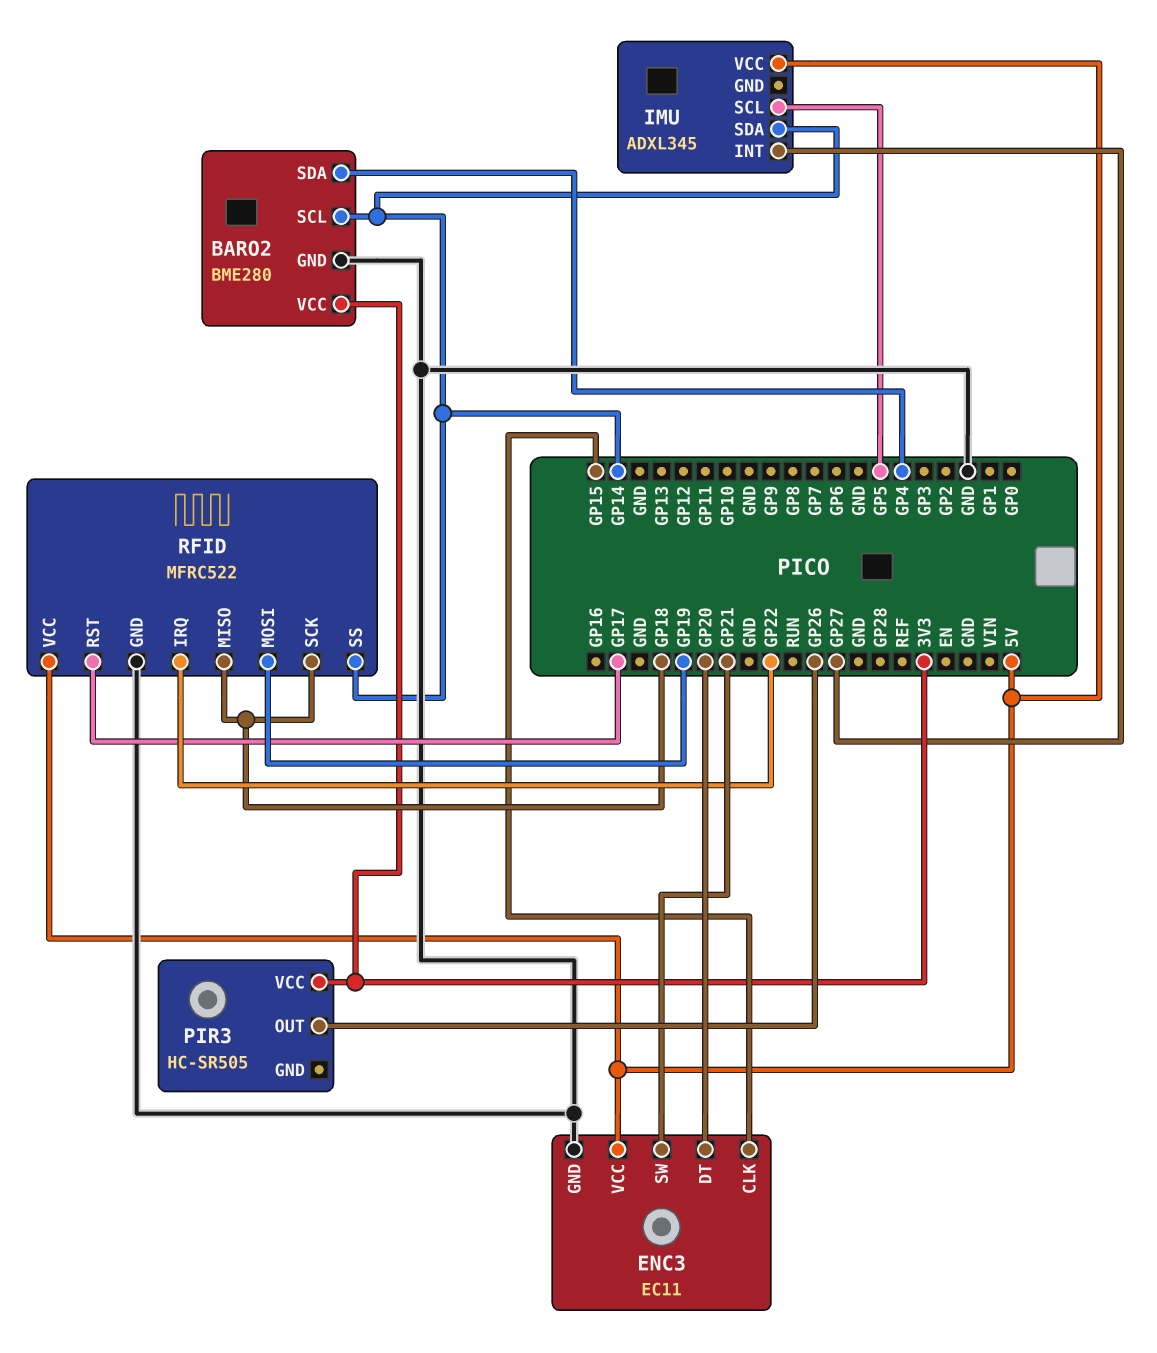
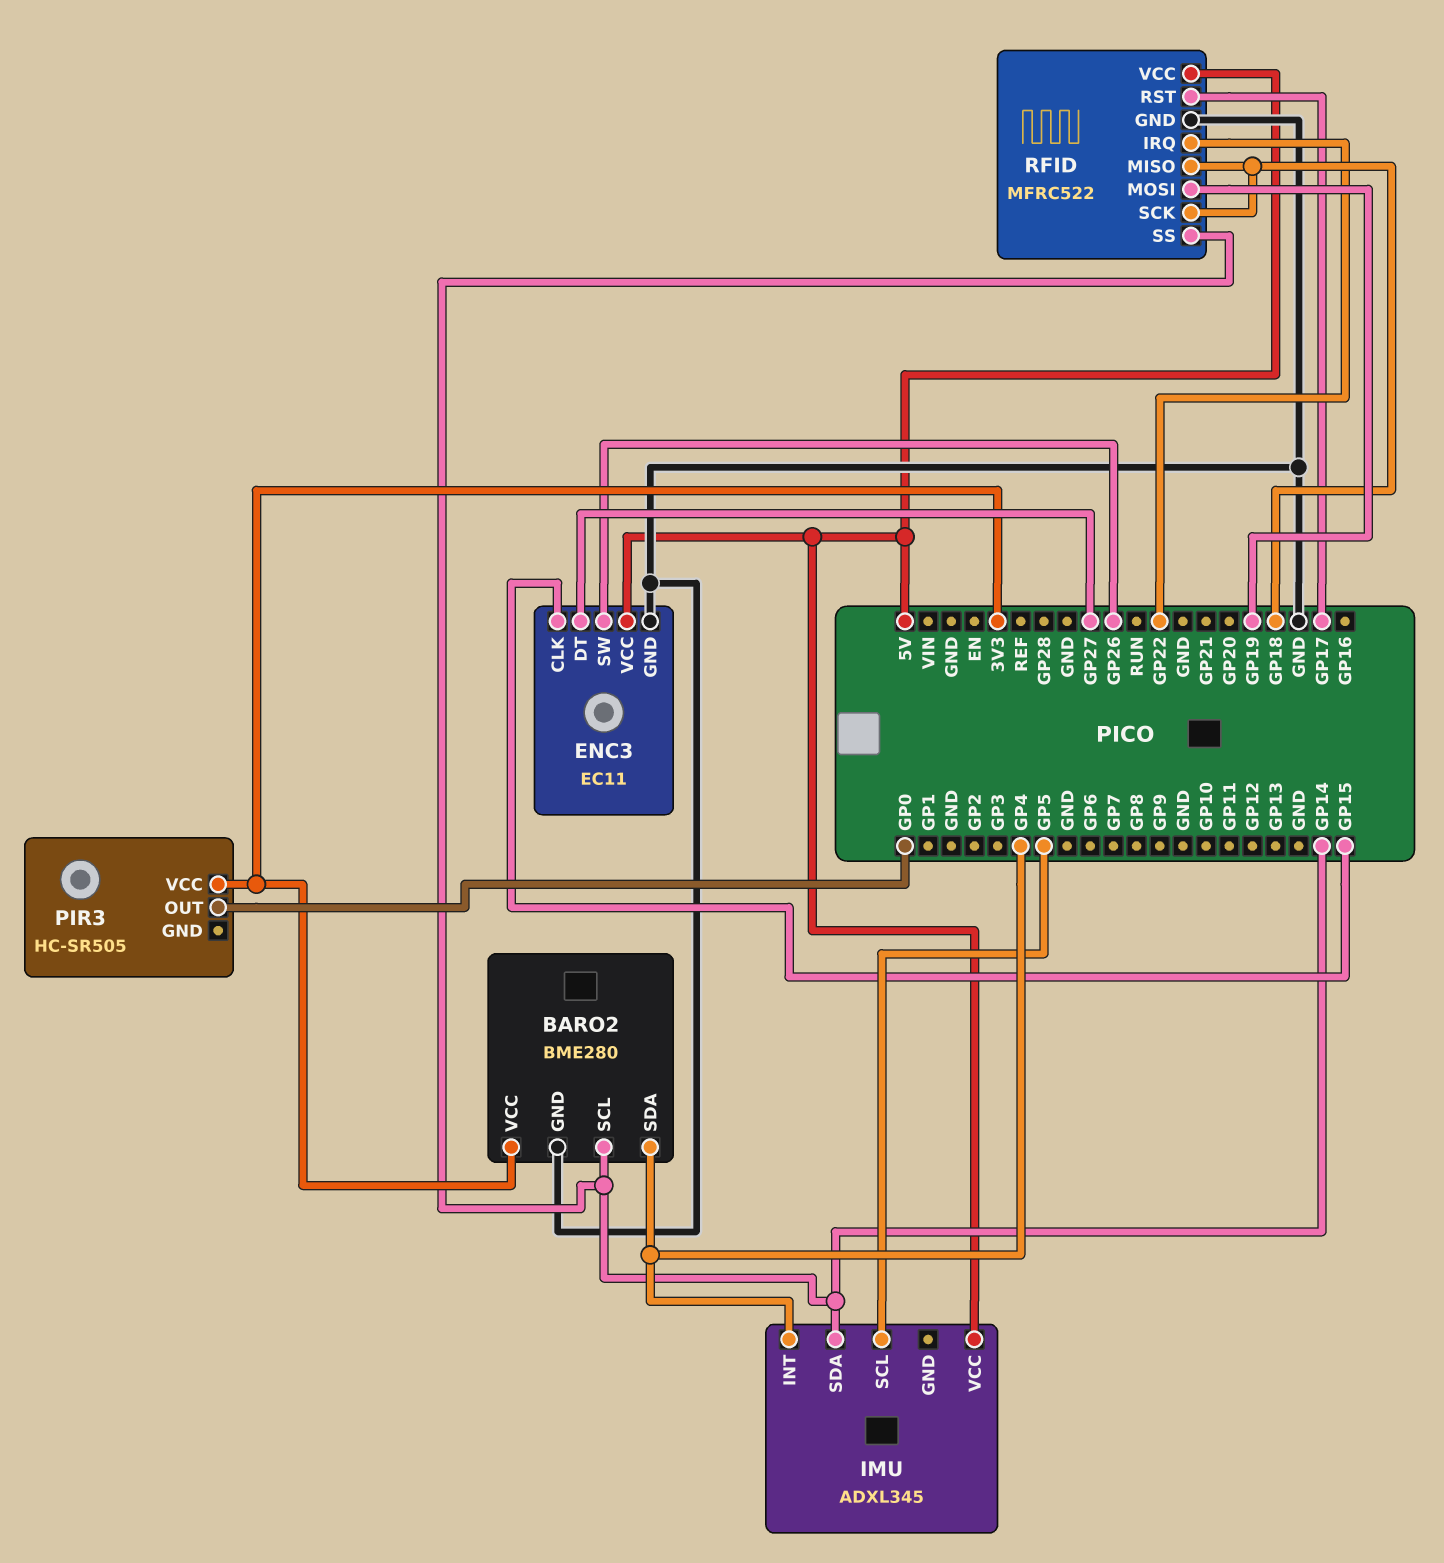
ENC3 pin DT: GP20 -> GP27
ENC3 pin SW: GP21 -> GP26
IMU pin INT: GP27 -> GP4
PIR3 pin OUT: GP26 -> GP0

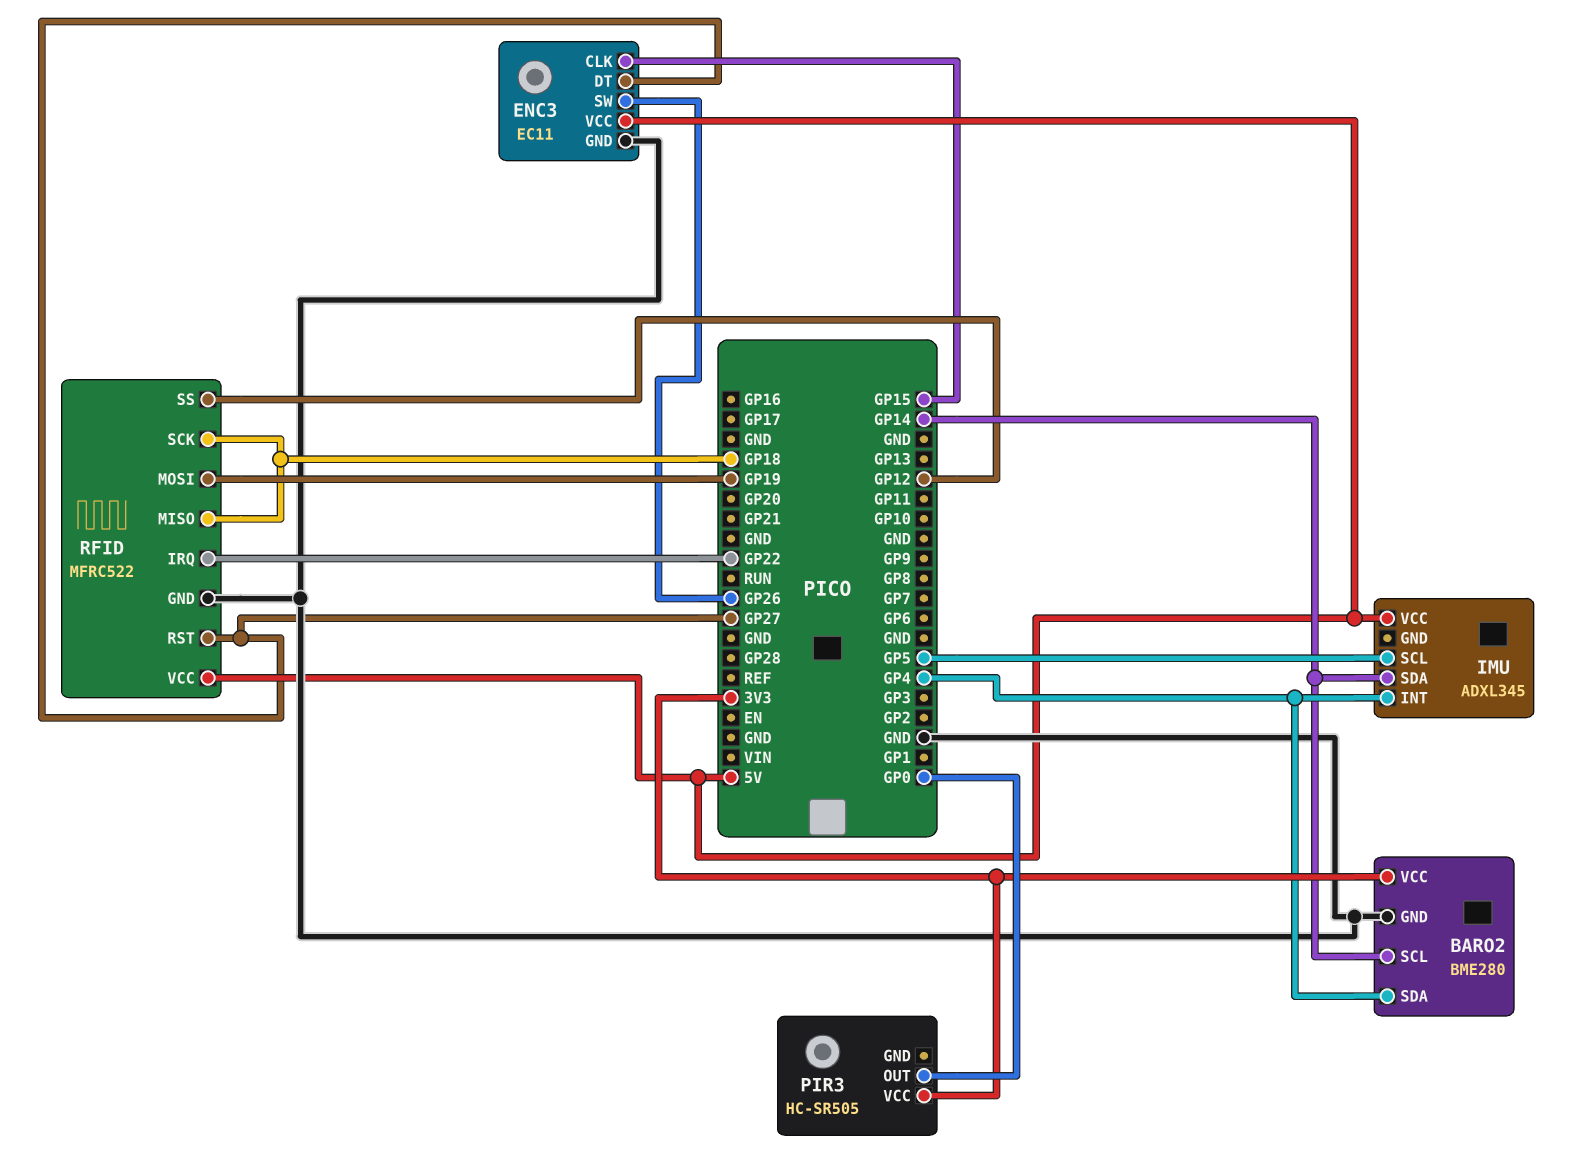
RFID pin RST: GP17 -> GP27
RFID pin SS: GP14 -> GP12

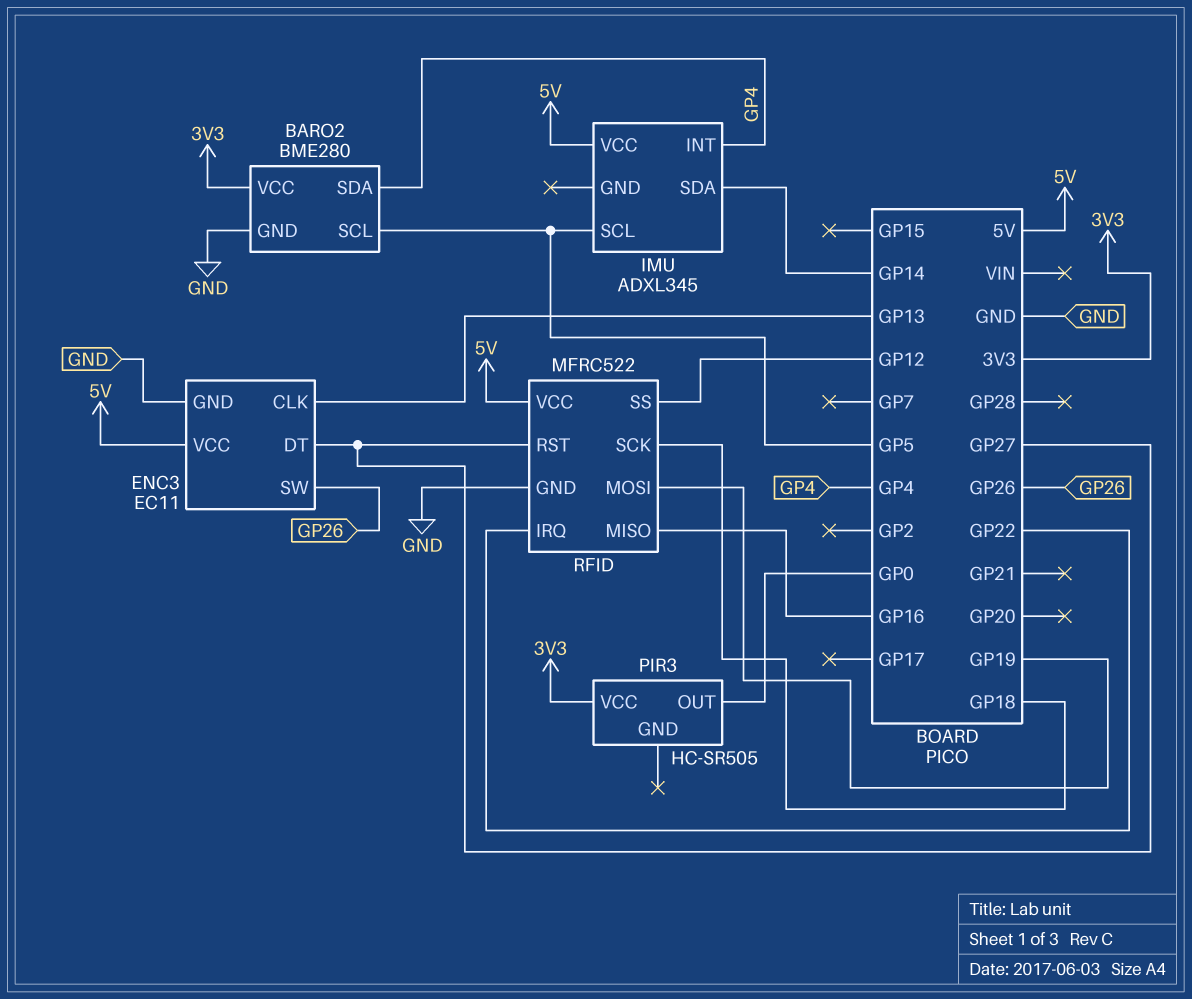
BARO2 pin SCL: GP14 -> GP5
ENC3 pin CLK: GP15 -> GP13
RFID pin MISO: GP18 -> GP16

